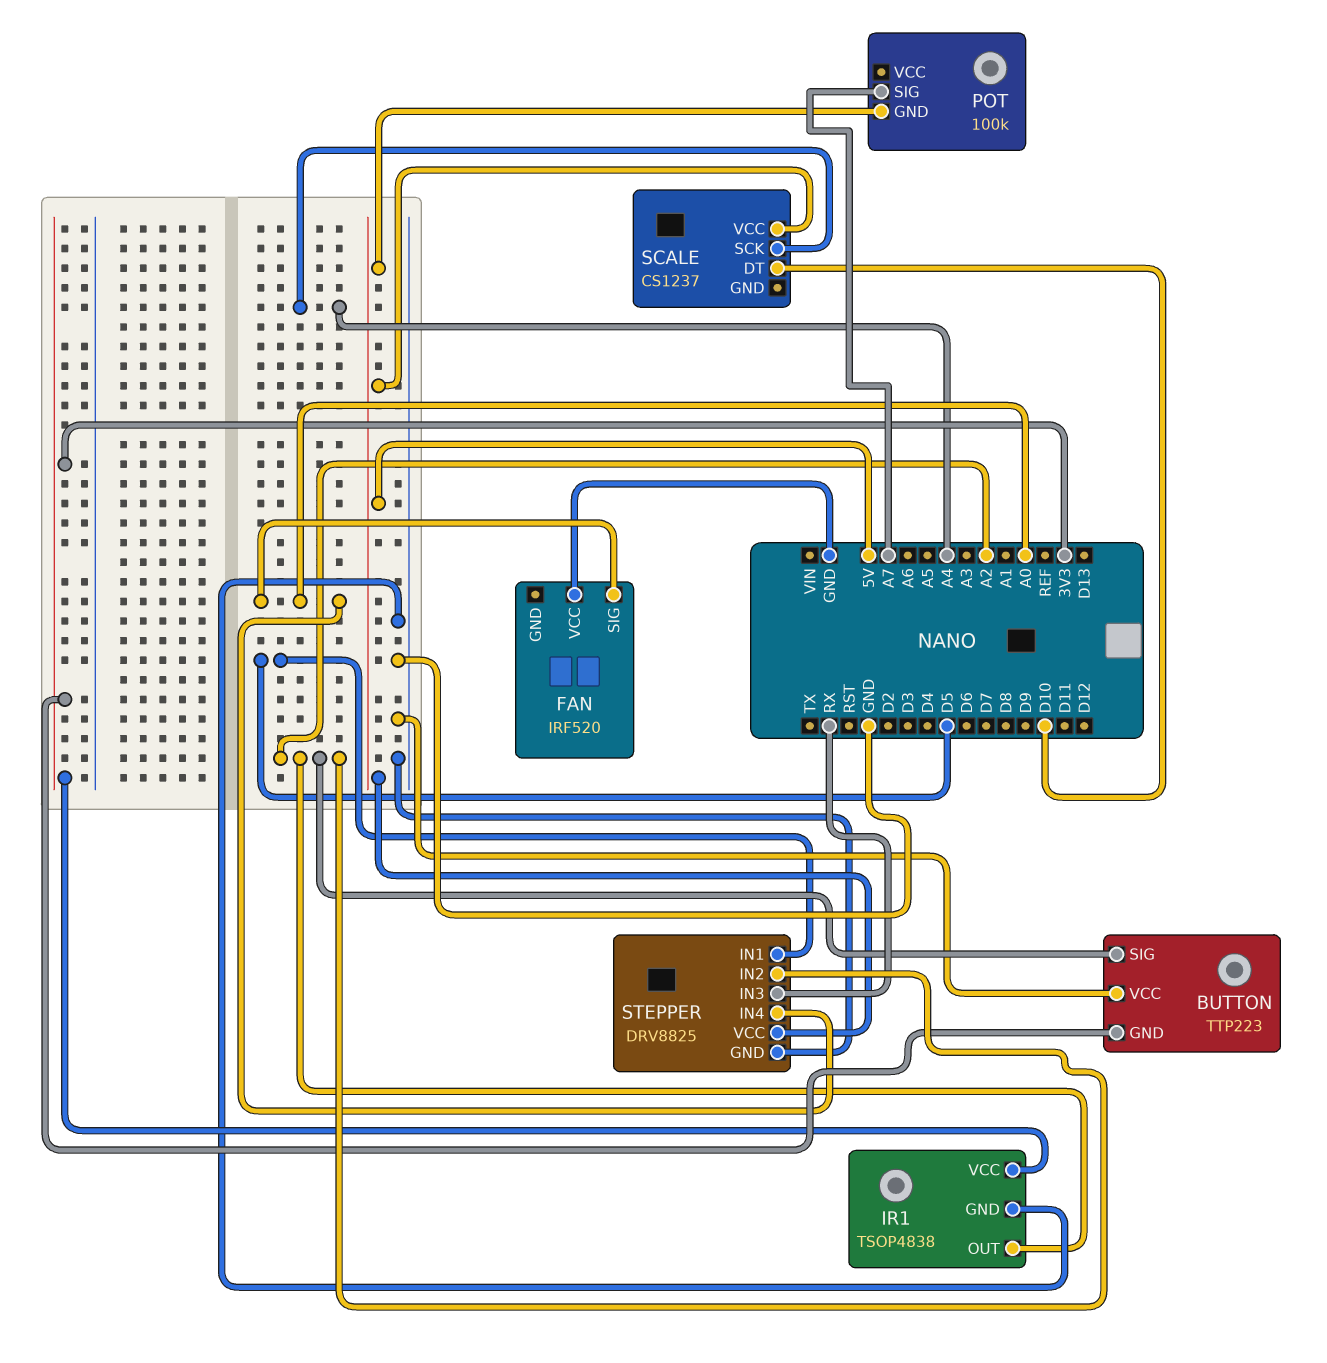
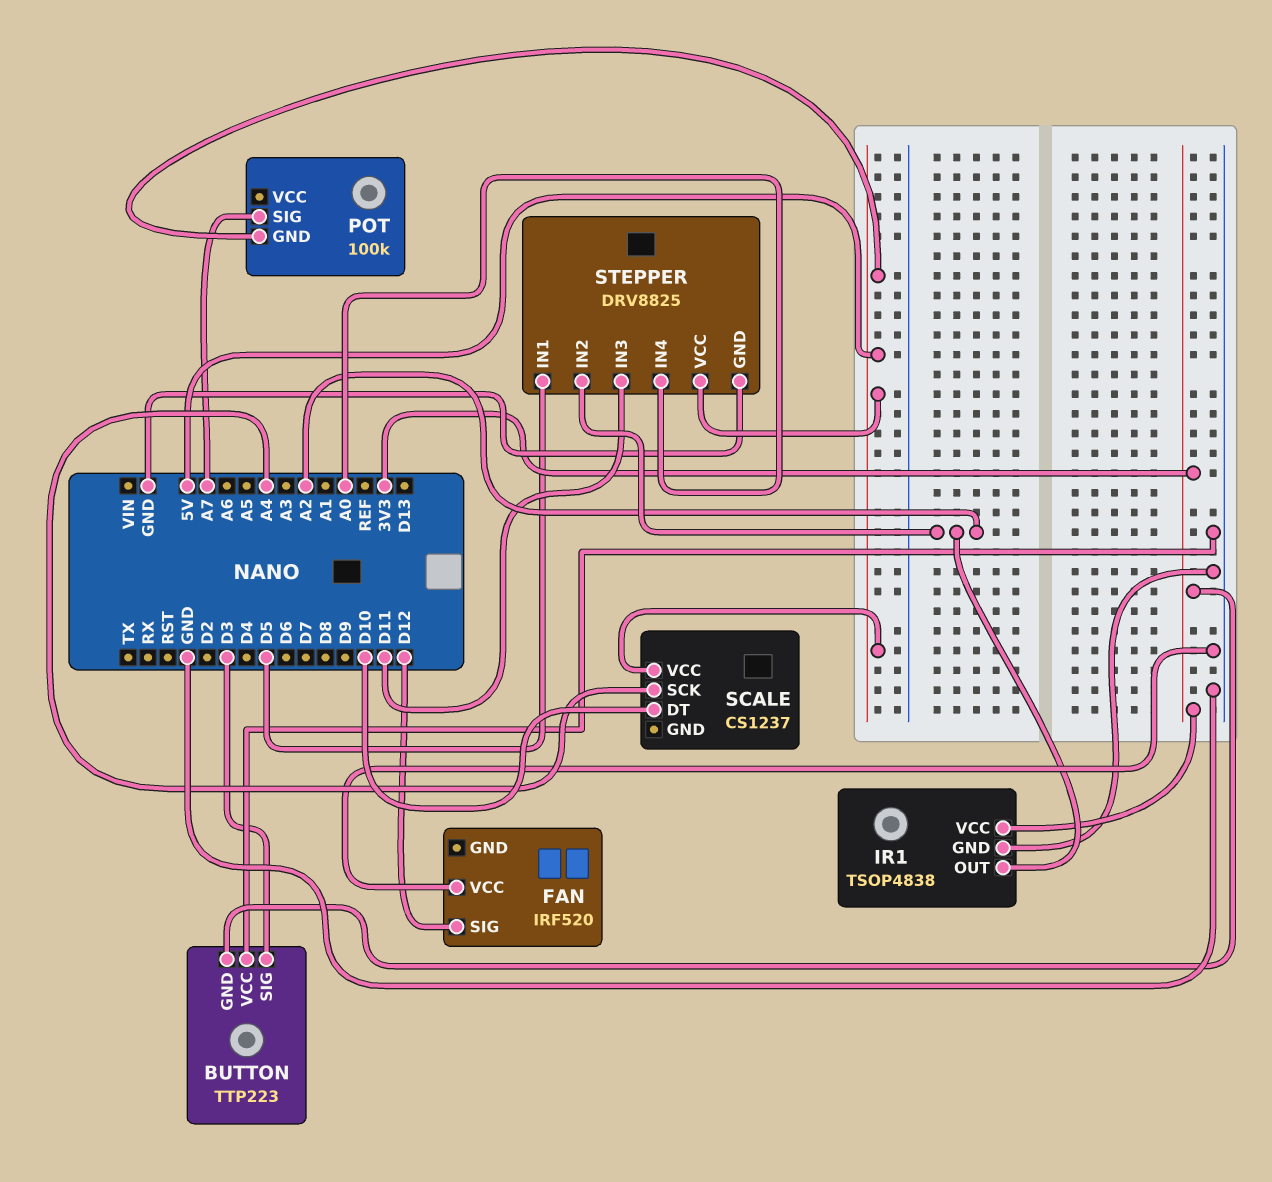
BUTTON pin SIG: A2 -> D3
FAN pin SIG: A0 -> D12
STEPPER pin IN3: RX -> D11

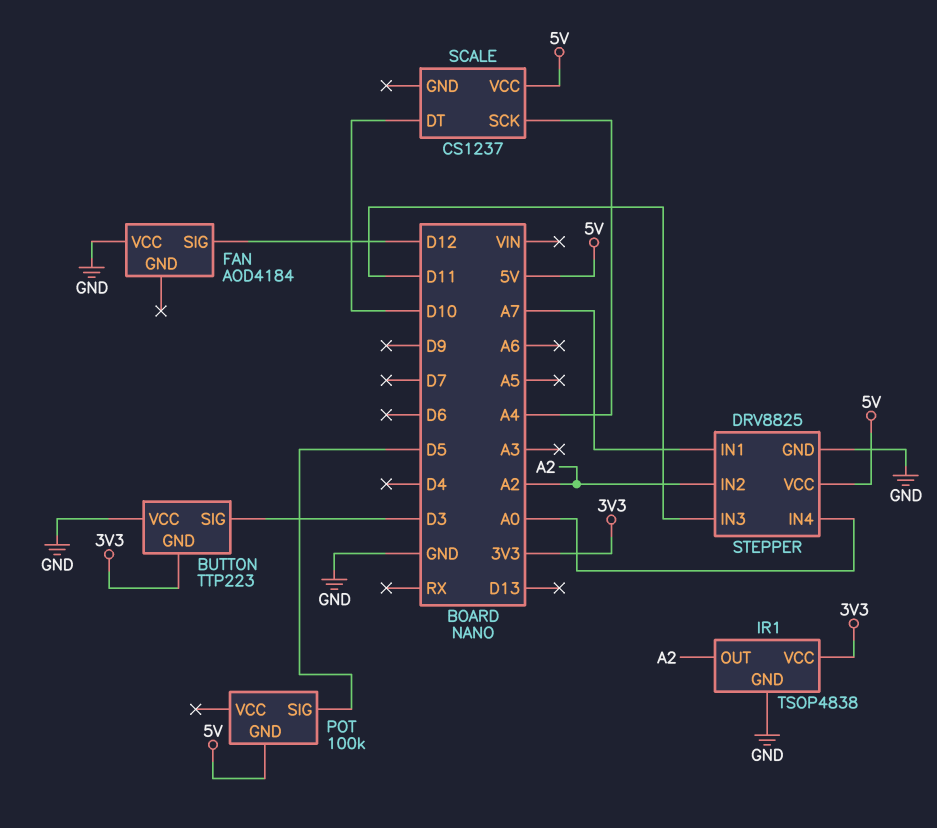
FAN: IRF520 -> AOD4184
POT pin SIG: A7 -> D5
STEPPER pin IN1: D5 -> A7

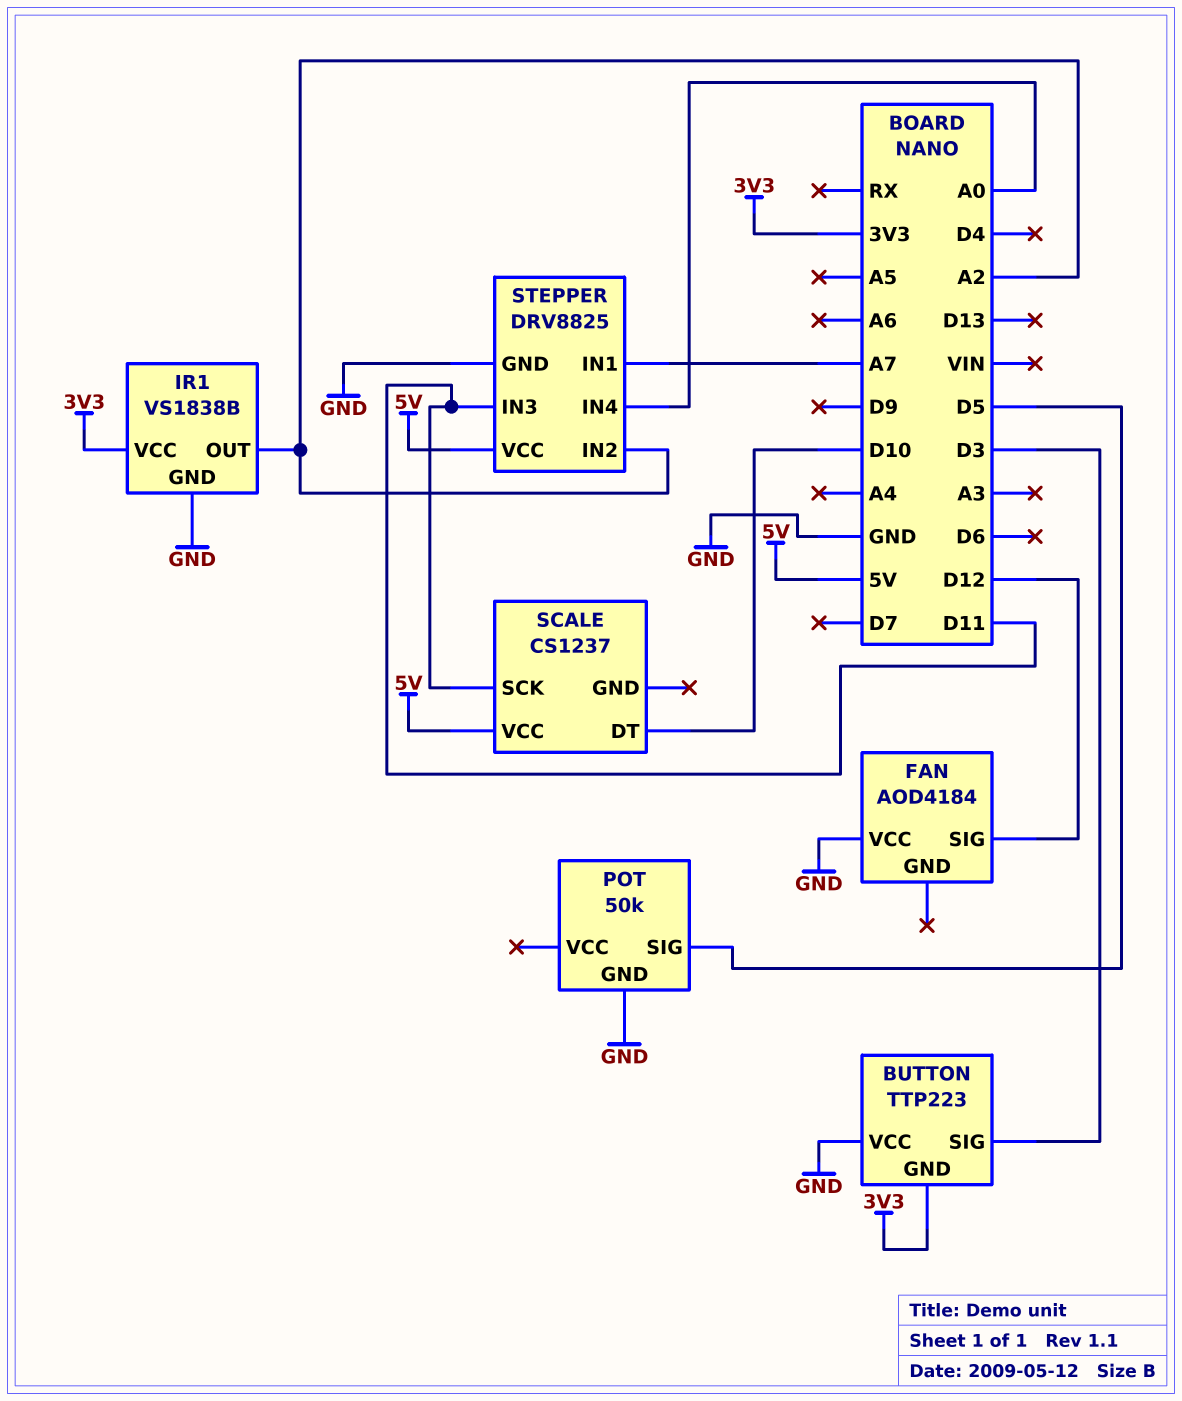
IR1: TSOP4838 -> VS1838B
POT: 100k -> 50k
POT pin GND: 5V -> GND
SCALE pin SCK: A4 -> D11

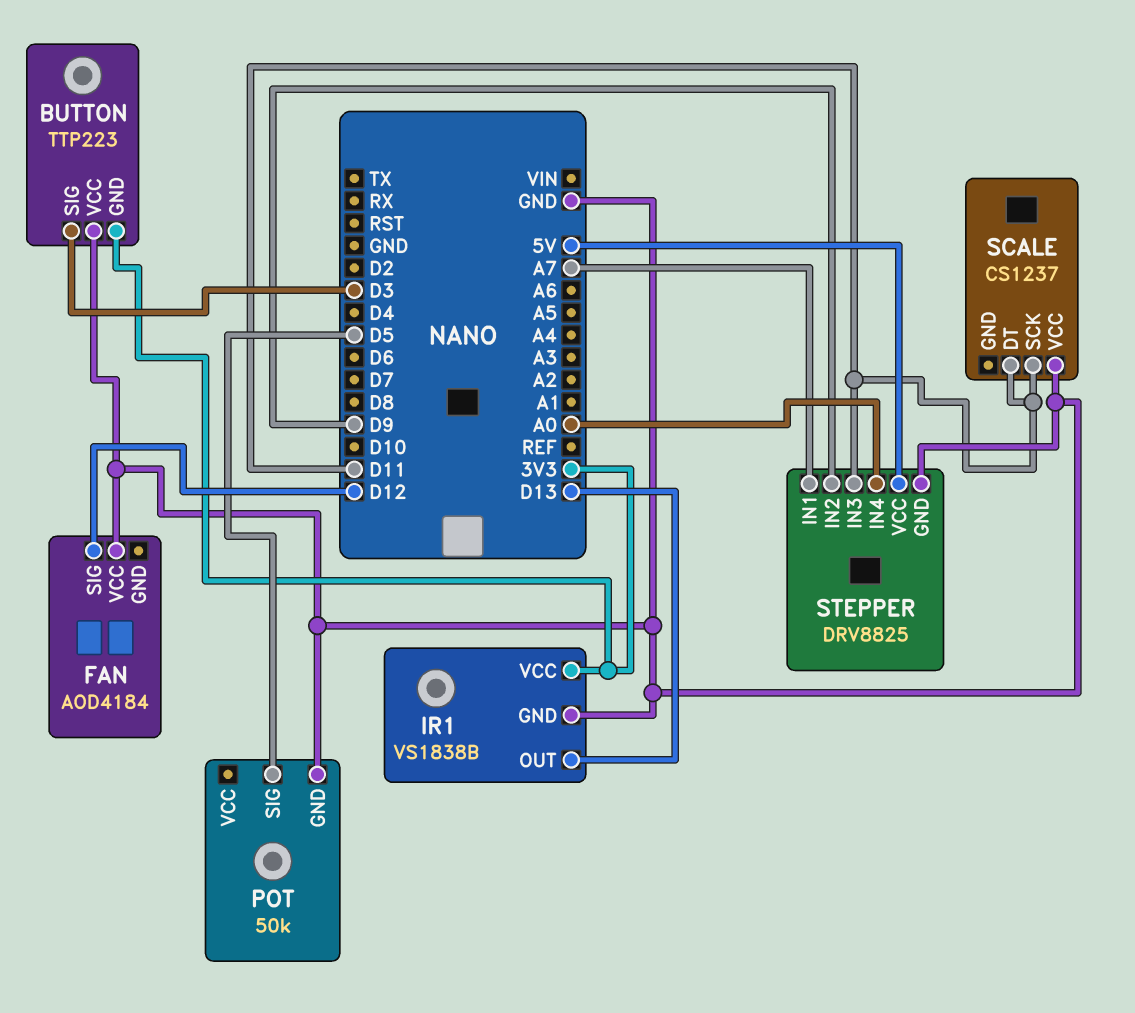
IR1 pin OUT: A2 -> D13
SCALE pin DT: D10 -> D11
SCALE pin VCC: 5V -> GND
STEPPER pin IN2: A2 -> D9

